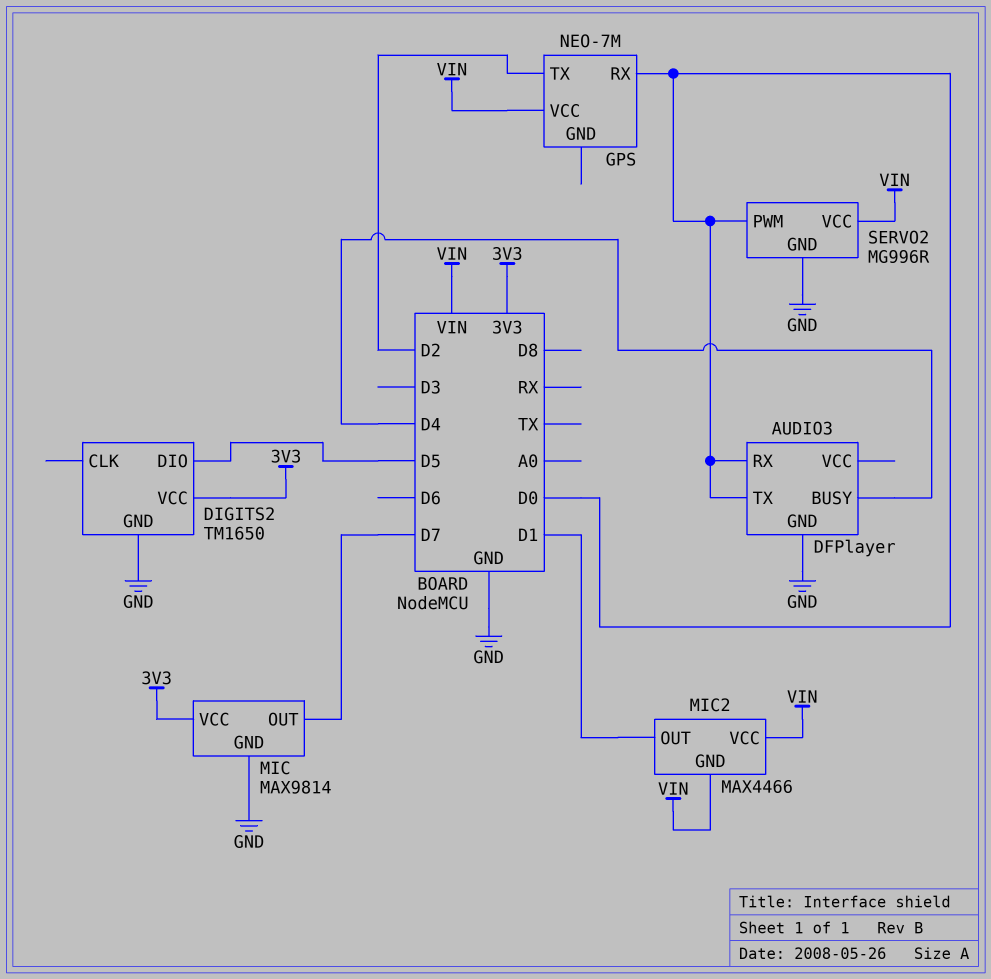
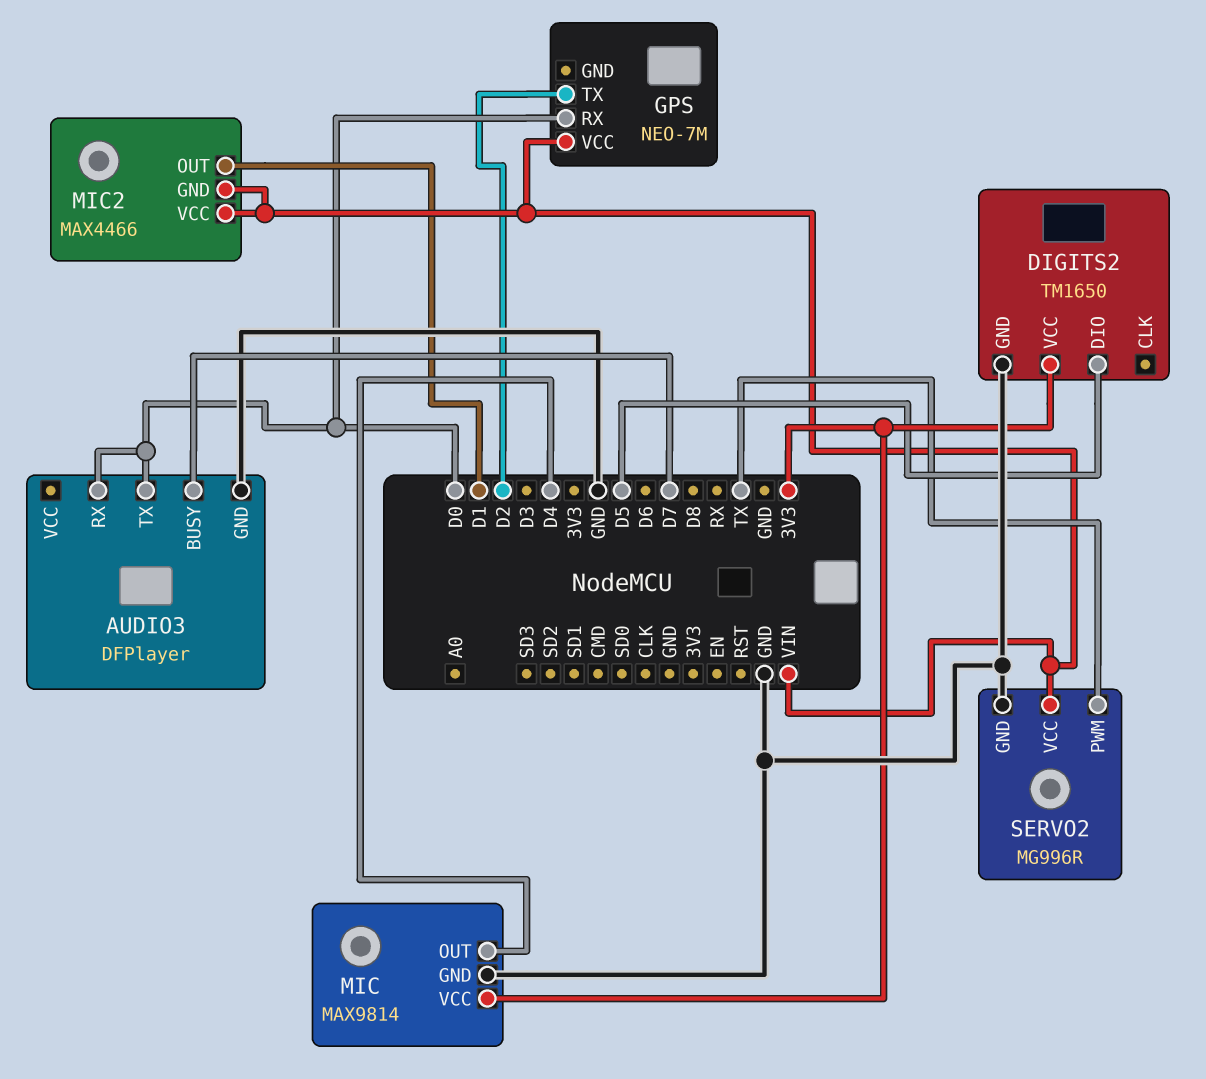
AUDIO3 pin BUSY: D4 -> D7
MIC pin OUT: D7 -> D4
SERVO2 pin PWM: D0 -> TX

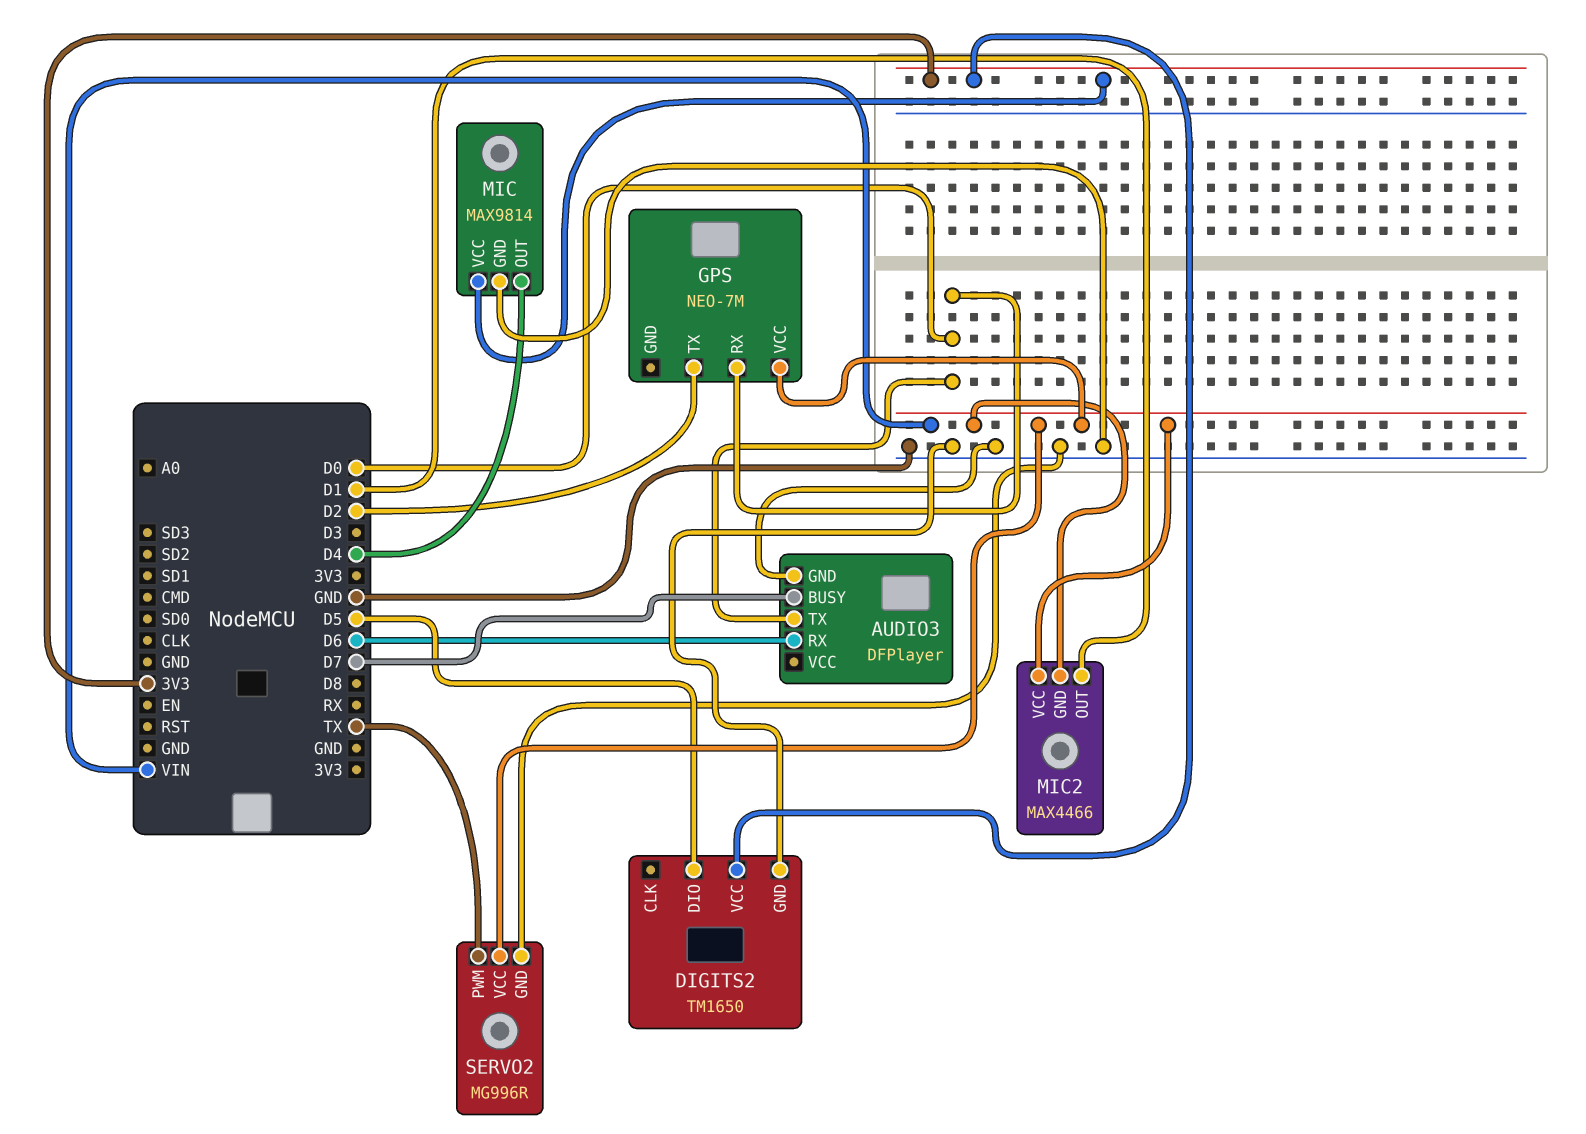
AUDIO3 pin RX: D0 -> D6

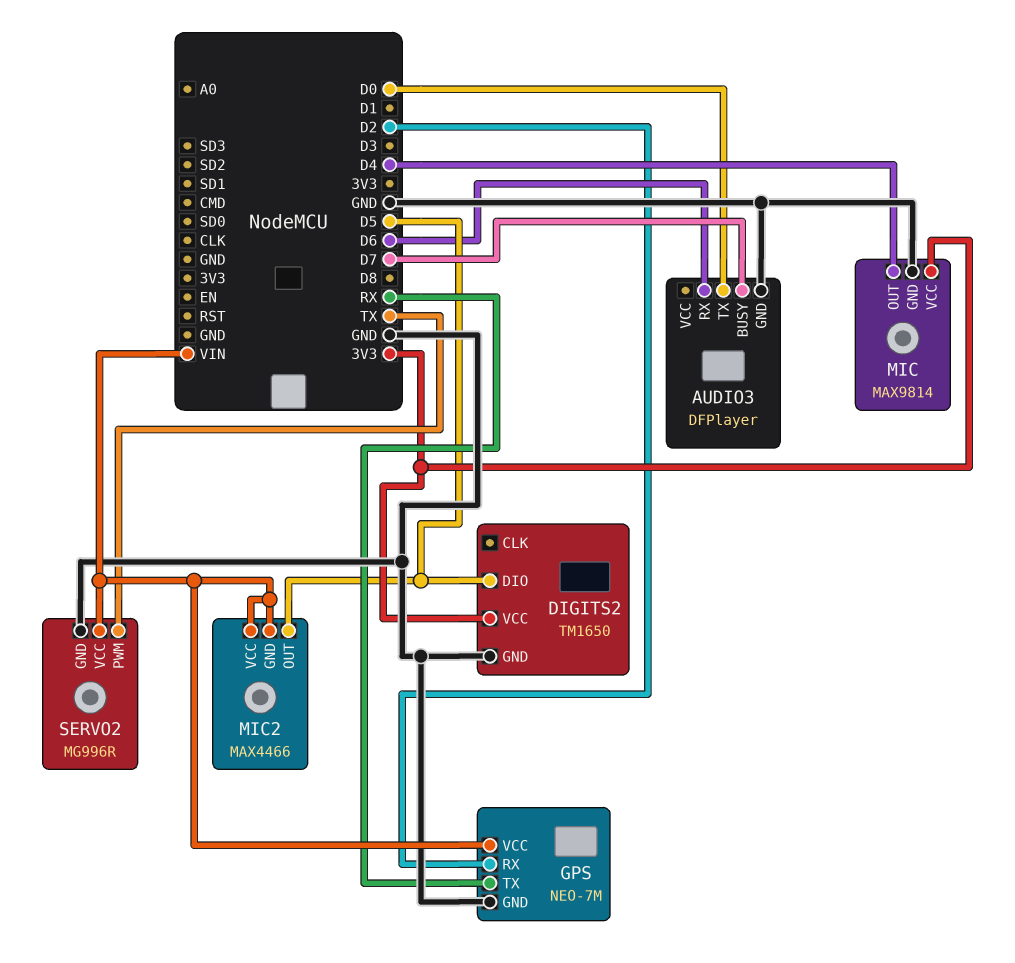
GPS pin GND: none -> GND
GPS pin RX: D0 -> D2
GPS pin TX: D2 -> RX
MIC2 pin OUT: D1 -> D5

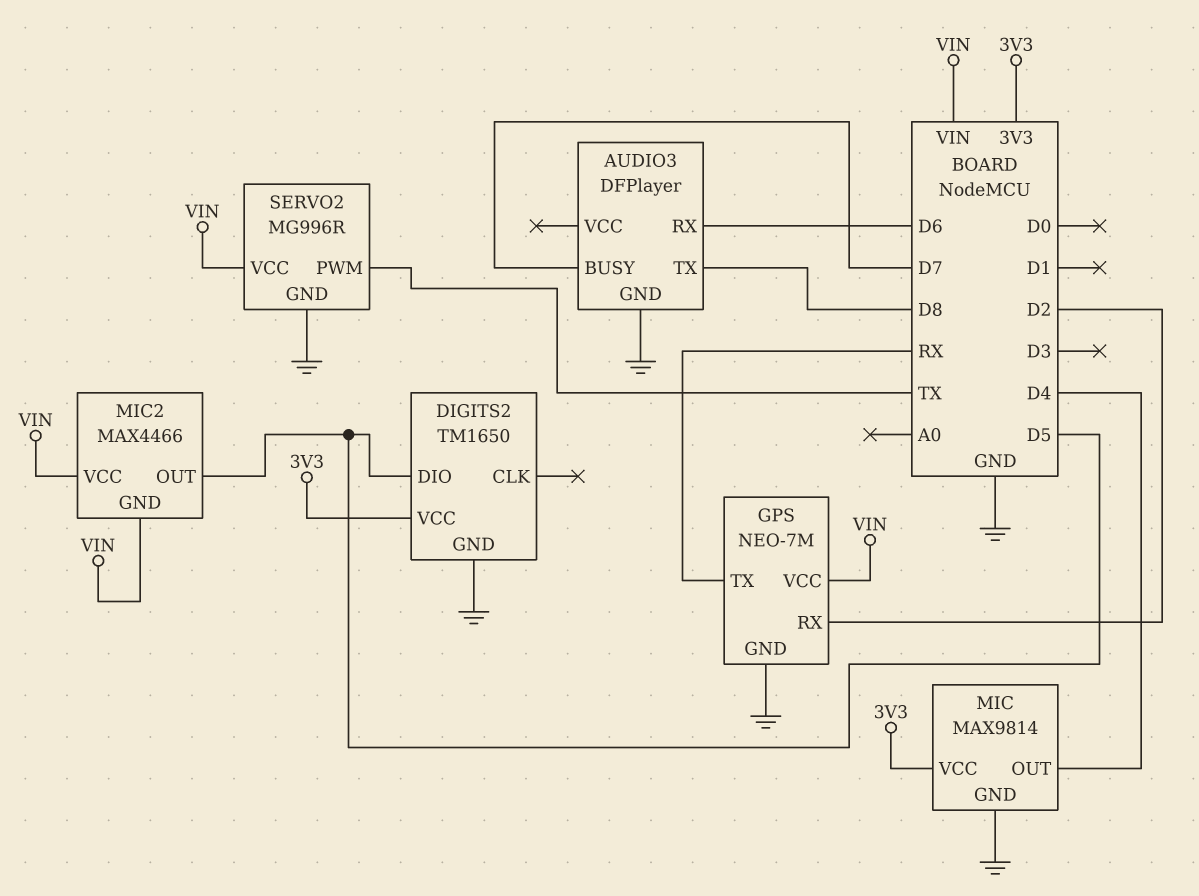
AUDIO3 pin TX: D0 -> D8

